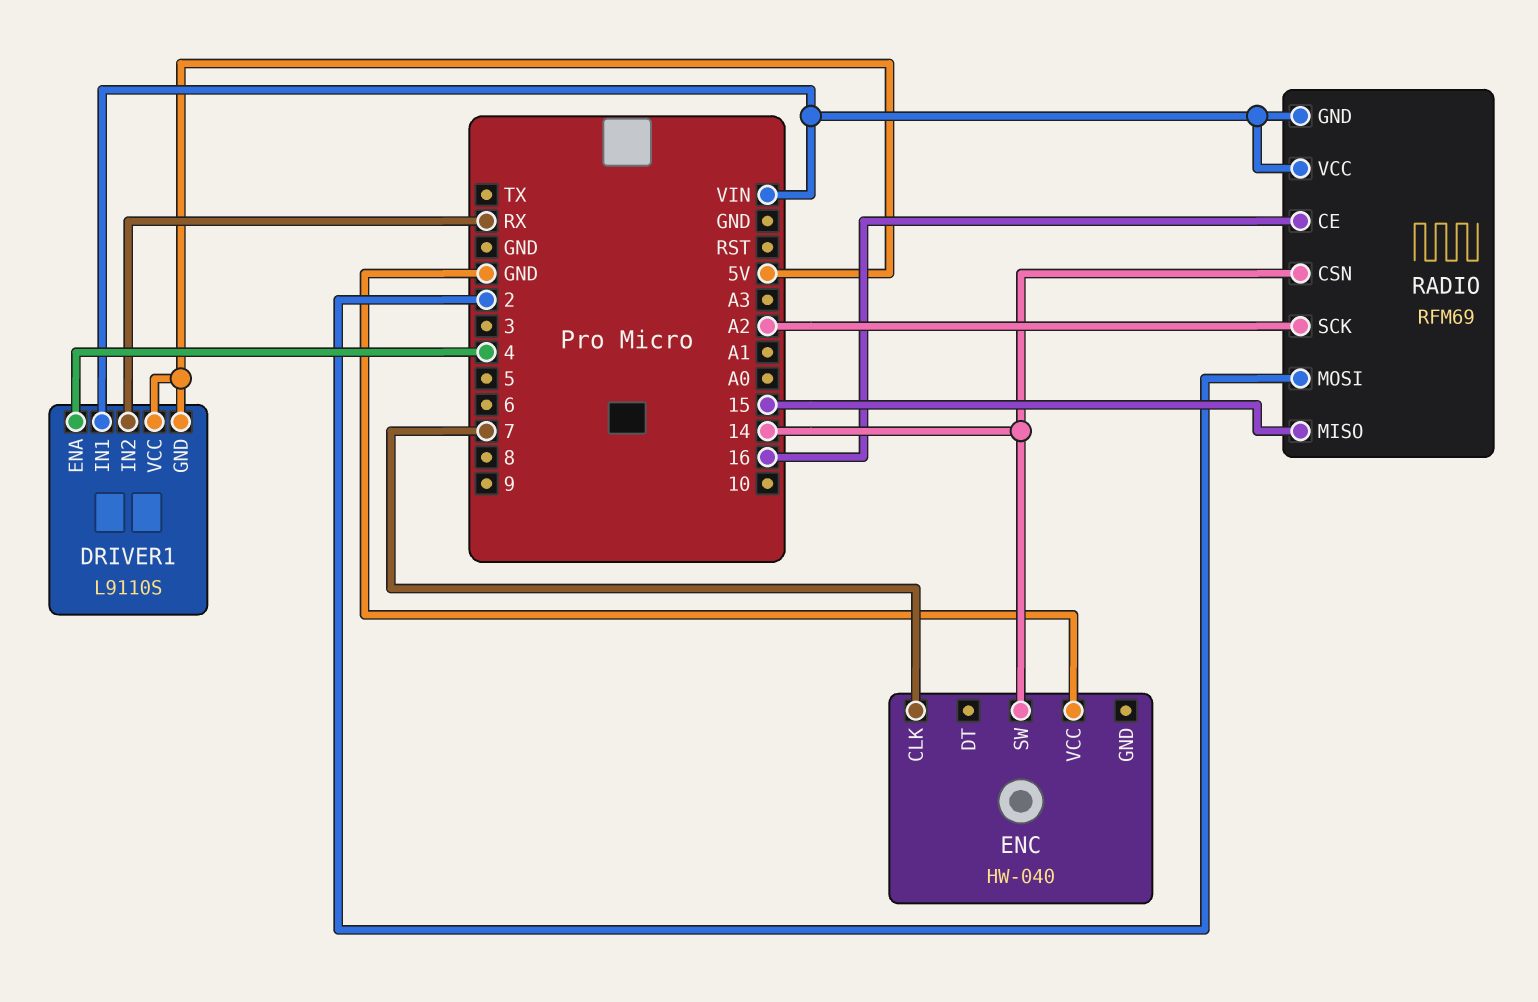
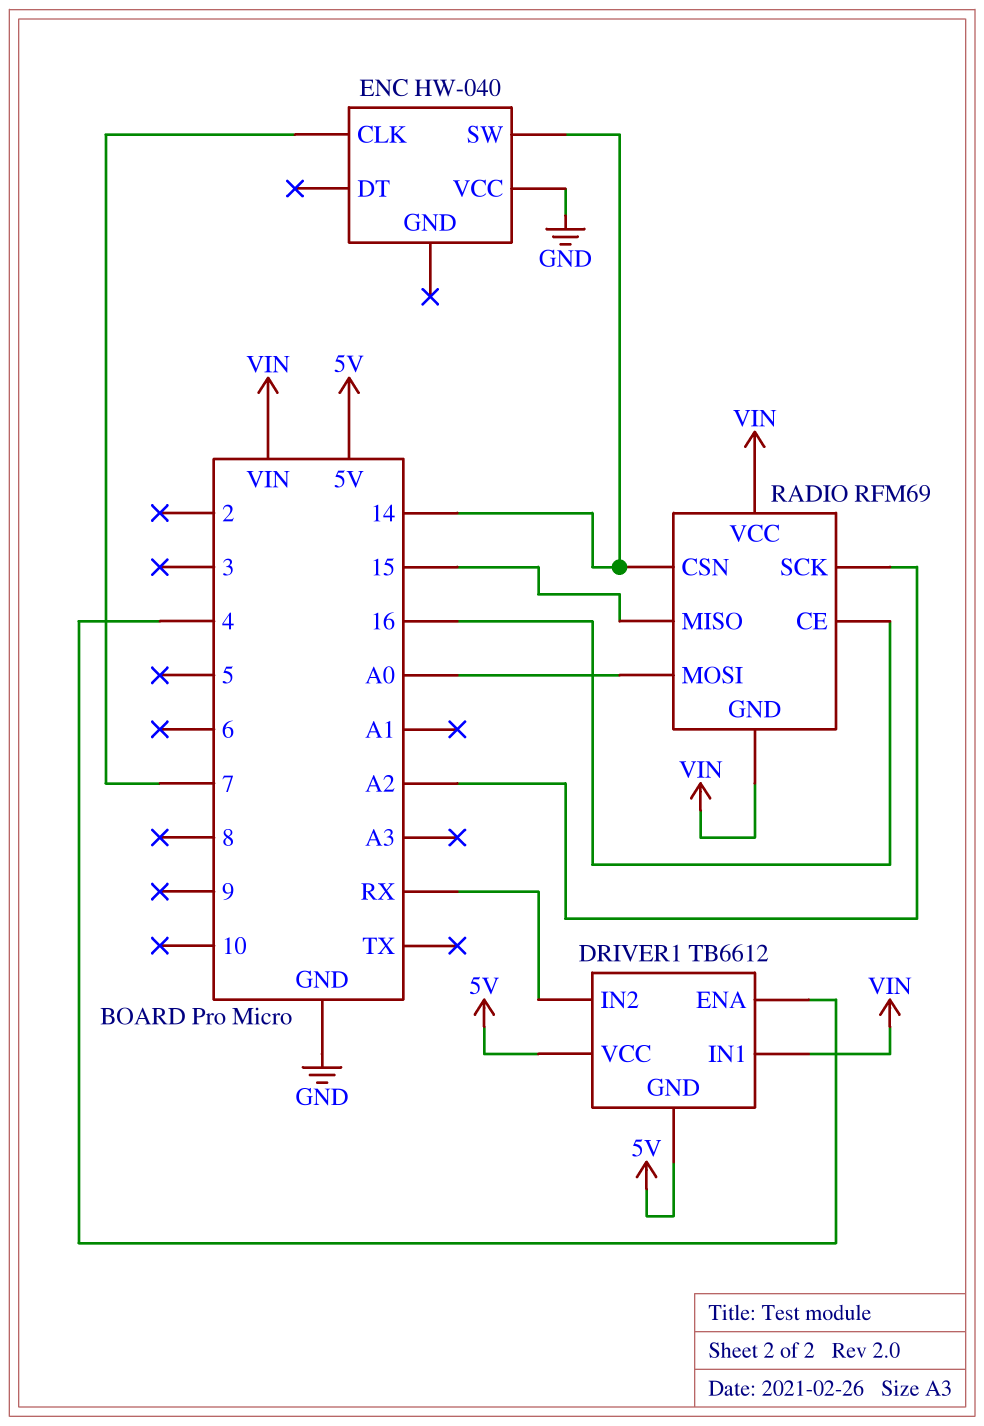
DRIVER1: L9110S -> TB6612
RADIO pin MOSI: 2 -> A0

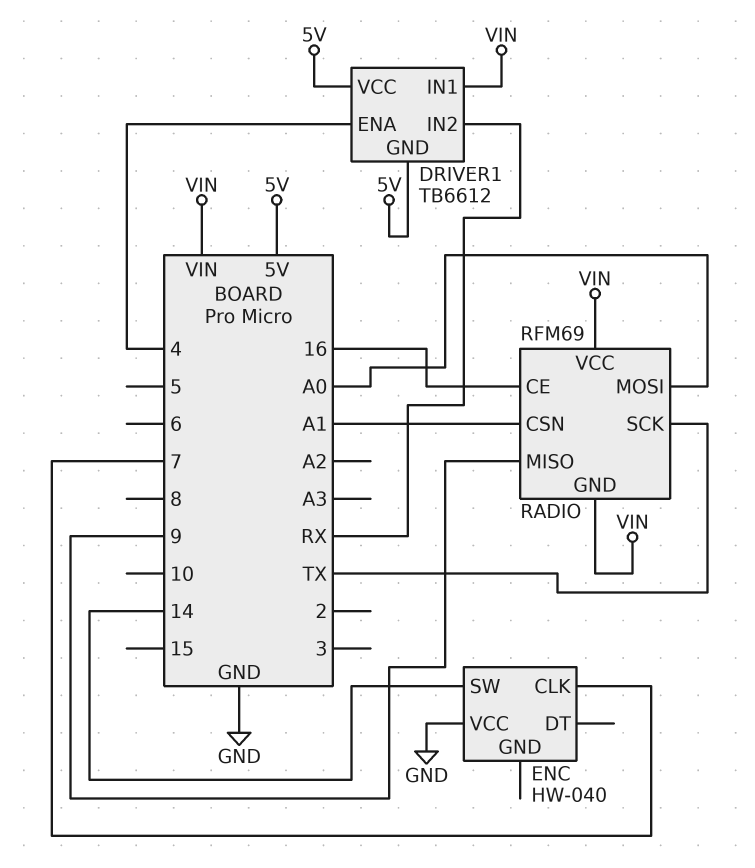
RADIO pin CSN: 14 -> A1
RADIO pin MISO: 15 -> 9
RADIO pin SCK: A2 -> TX

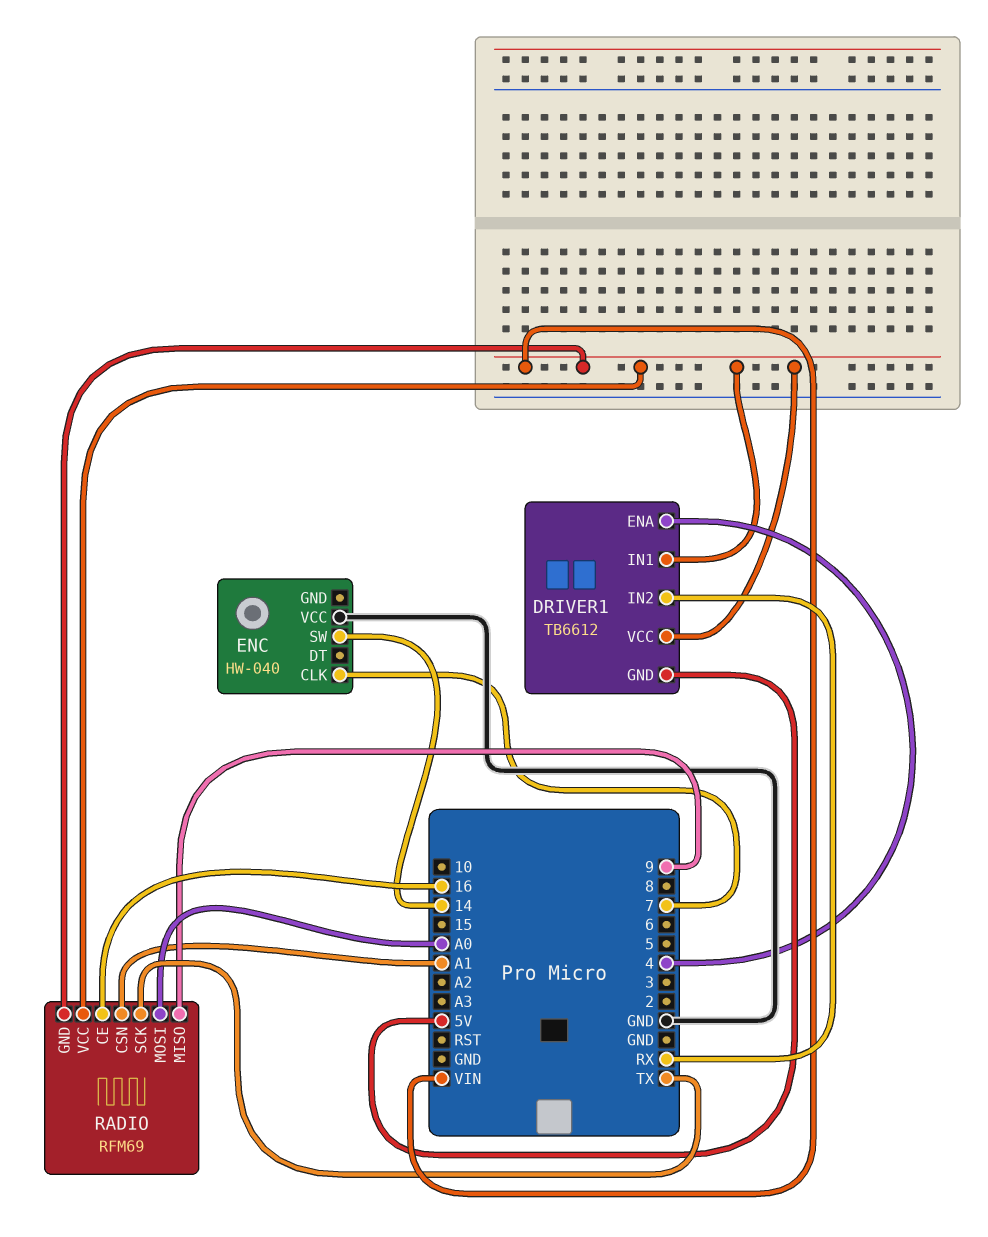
DRIVER1 pin VCC: 5V -> VIN

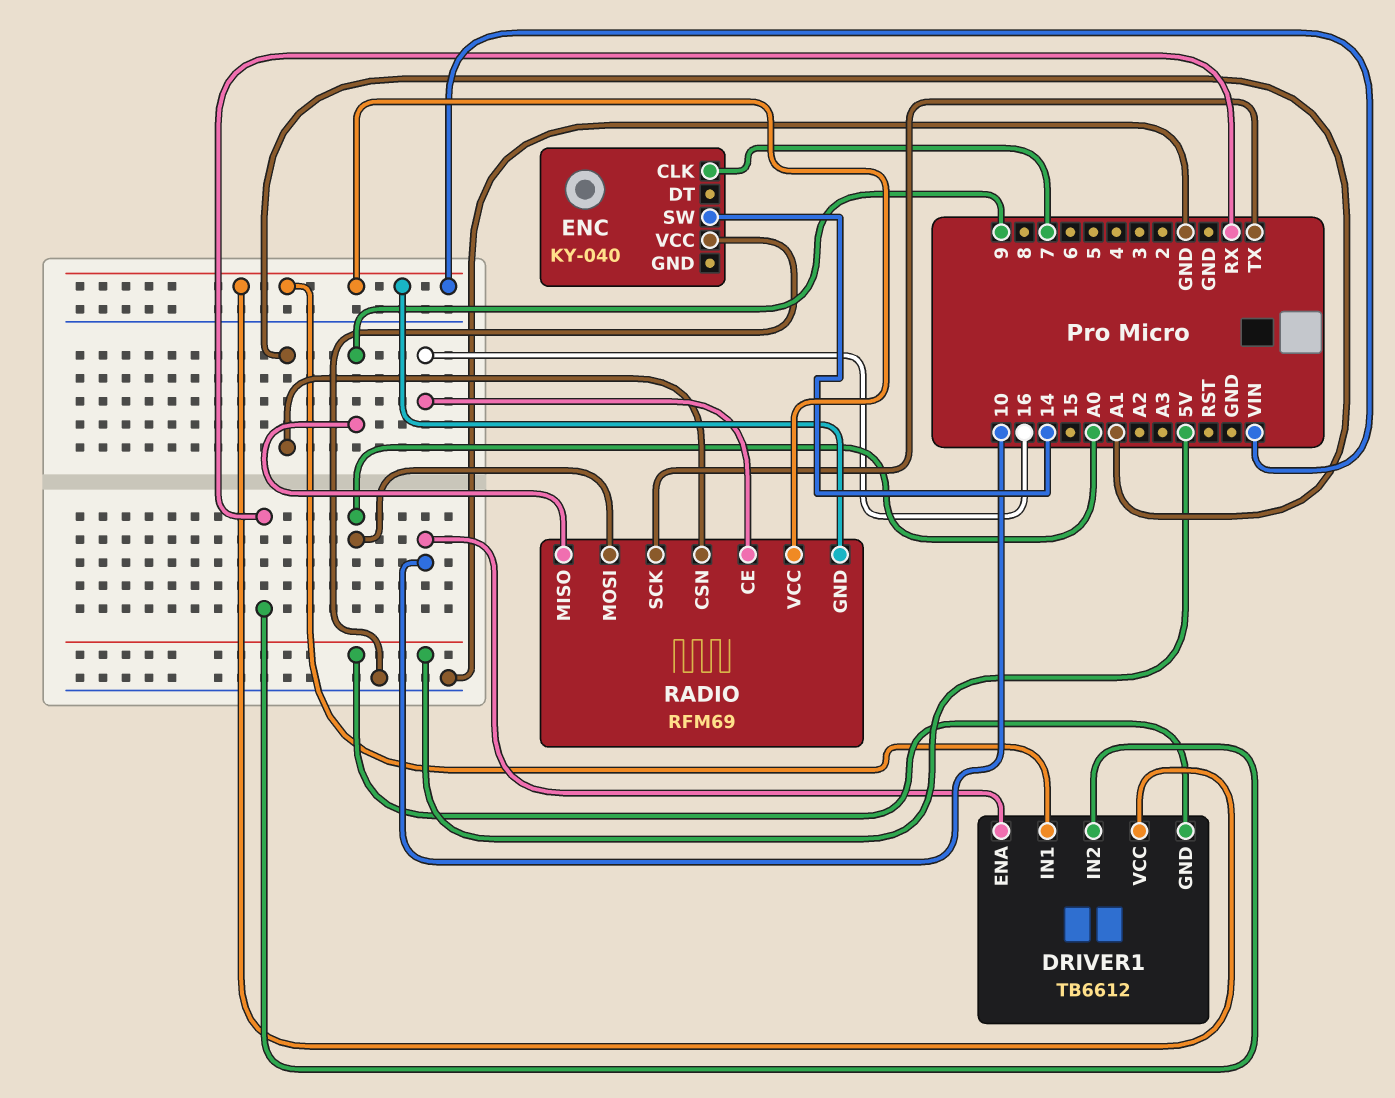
DRIVER1 pin ENA: 4 -> 10
ENC: HW-040 -> KY-040

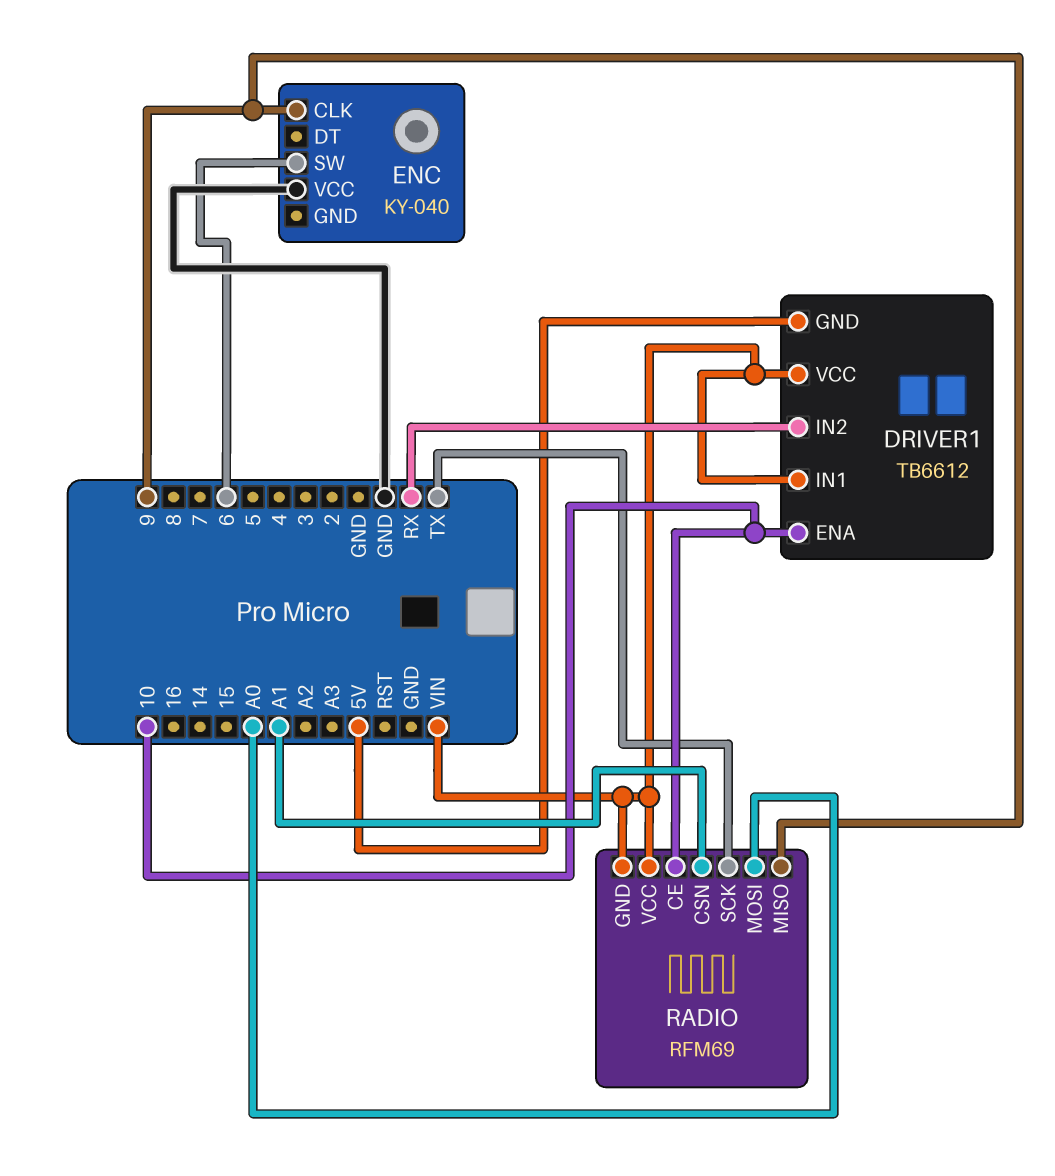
ENC pin CLK: 7 -> 9
ENC pin SW: 14 -> 6
RADIO pin CE: 16 -> 10

